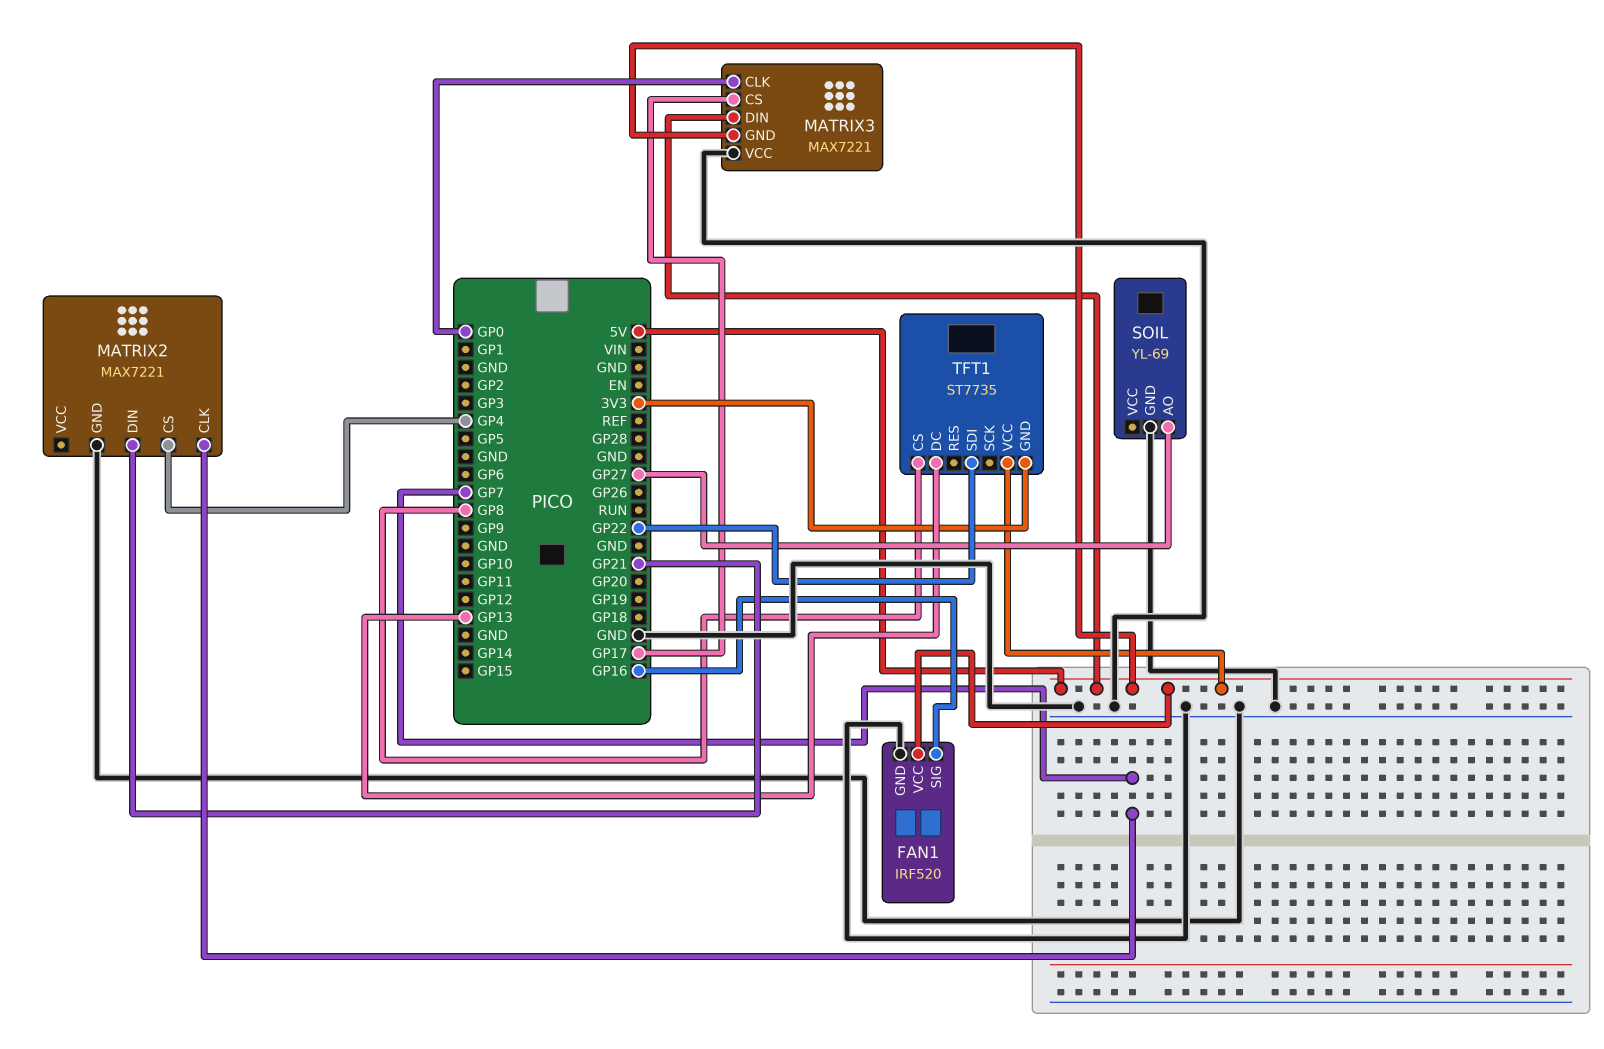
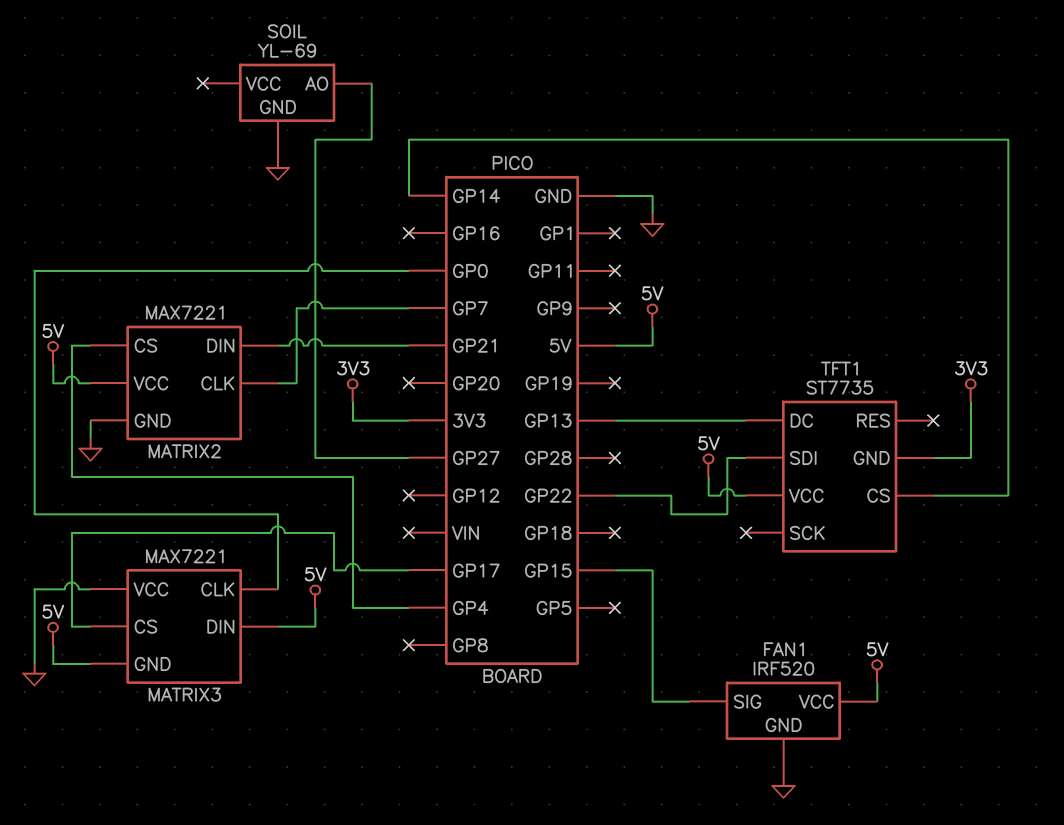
FAN1 pin SIG: GP16 -> GP15
MATRIX2 pin VCC: none -> 5V
TFT1 pin CS: GP8 -> GP14

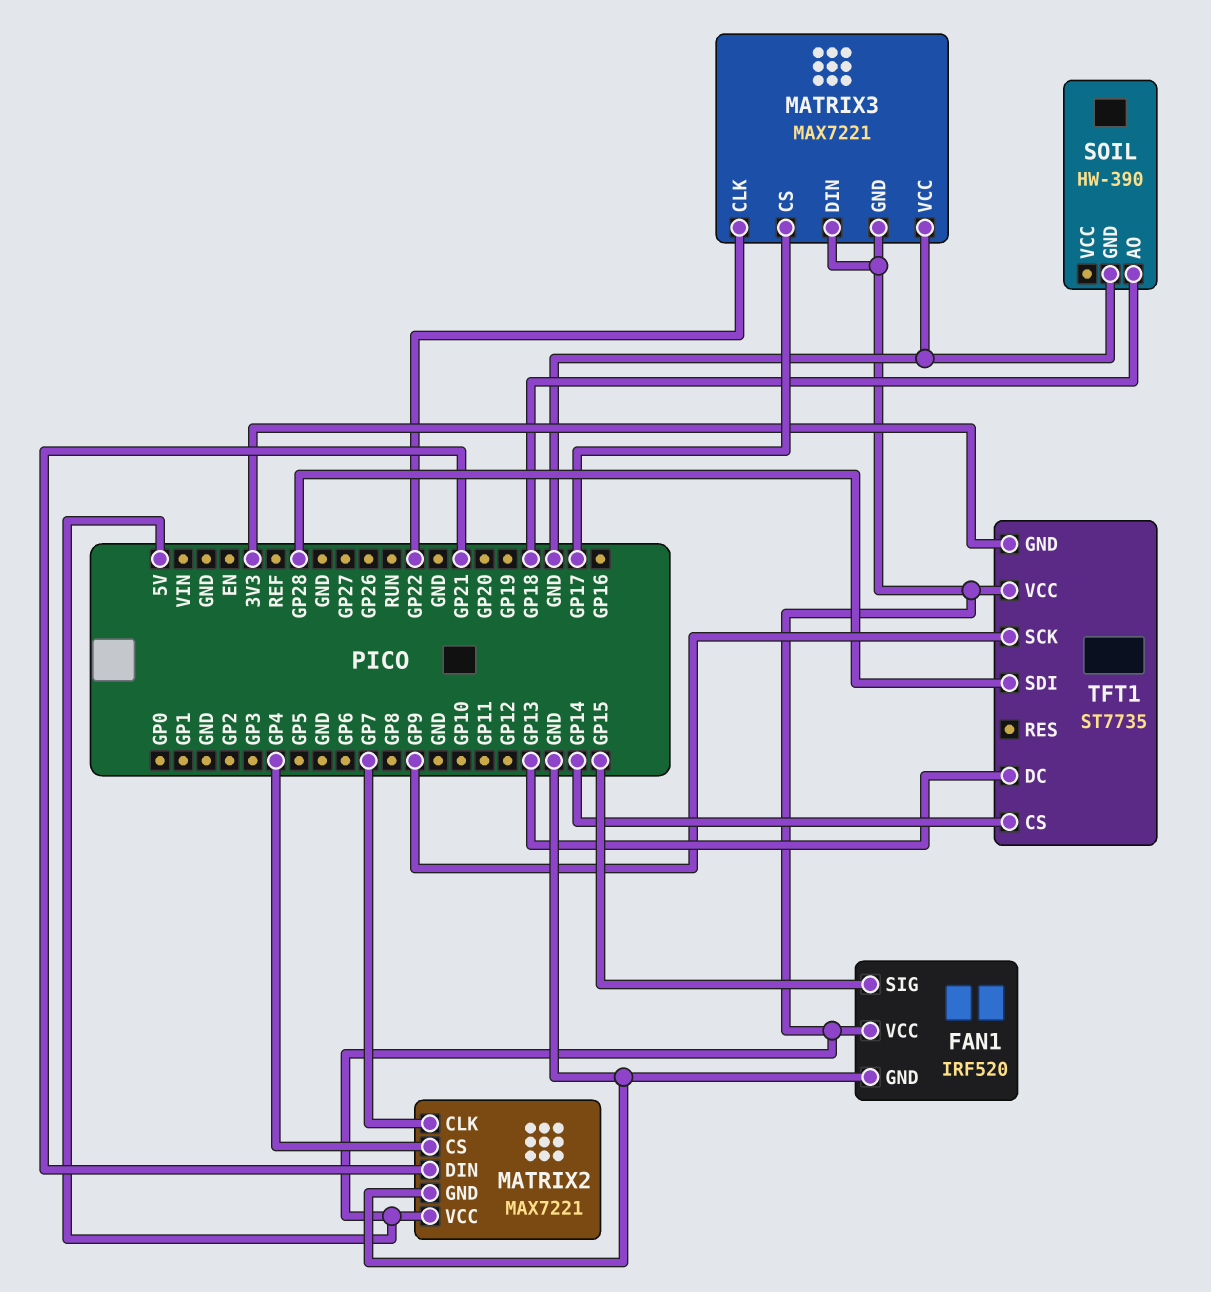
MATRIX3 pin CLK: GP0 -> GP22
SOIL: YL-69 -> HW-390
SOIL pin AO: GP27 -> GP18
TFT1 pin SCK: none -> GP9
TFT1 pin SDI: GP22 -> GP28

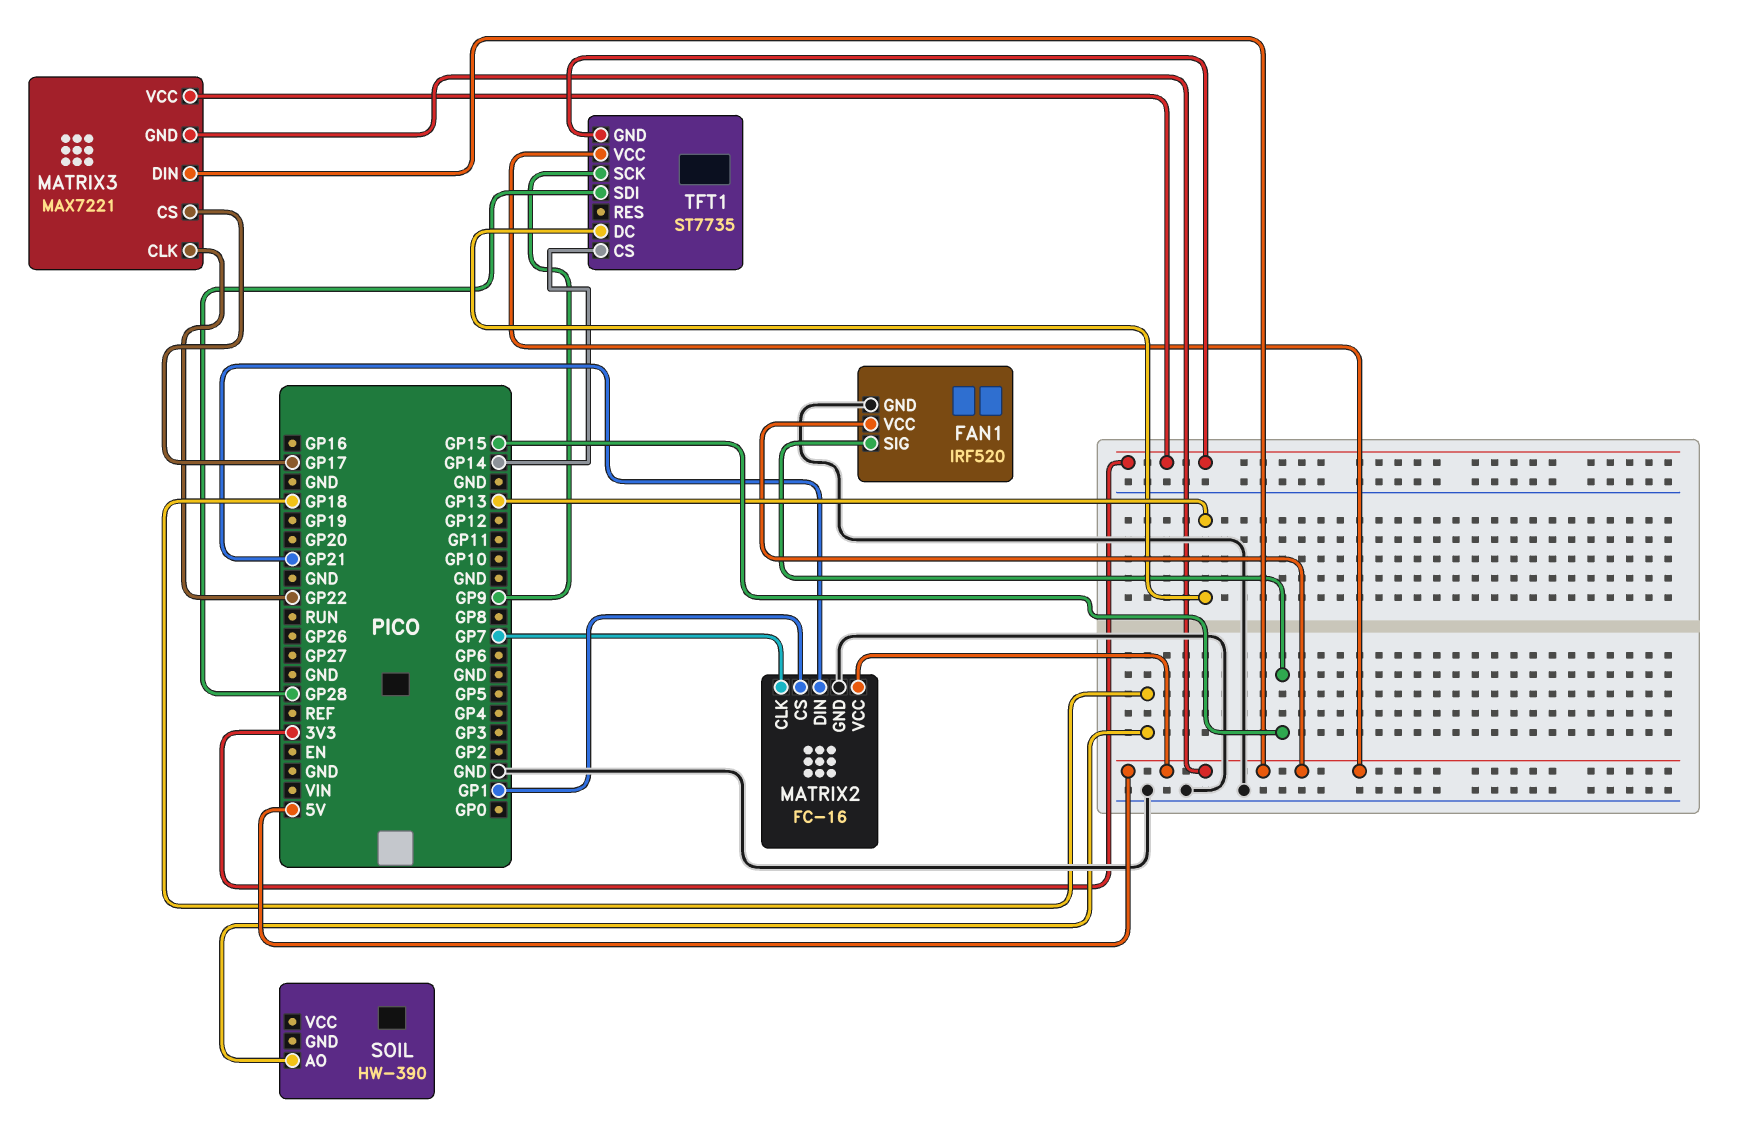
MATRIX2: MAX7221 -> FC-16
MATRIX2 pin CS: GP4 -> GP1
MATRIX3 pin VCC: GND -> 3V3
SOIL pin GND: GND -> none

